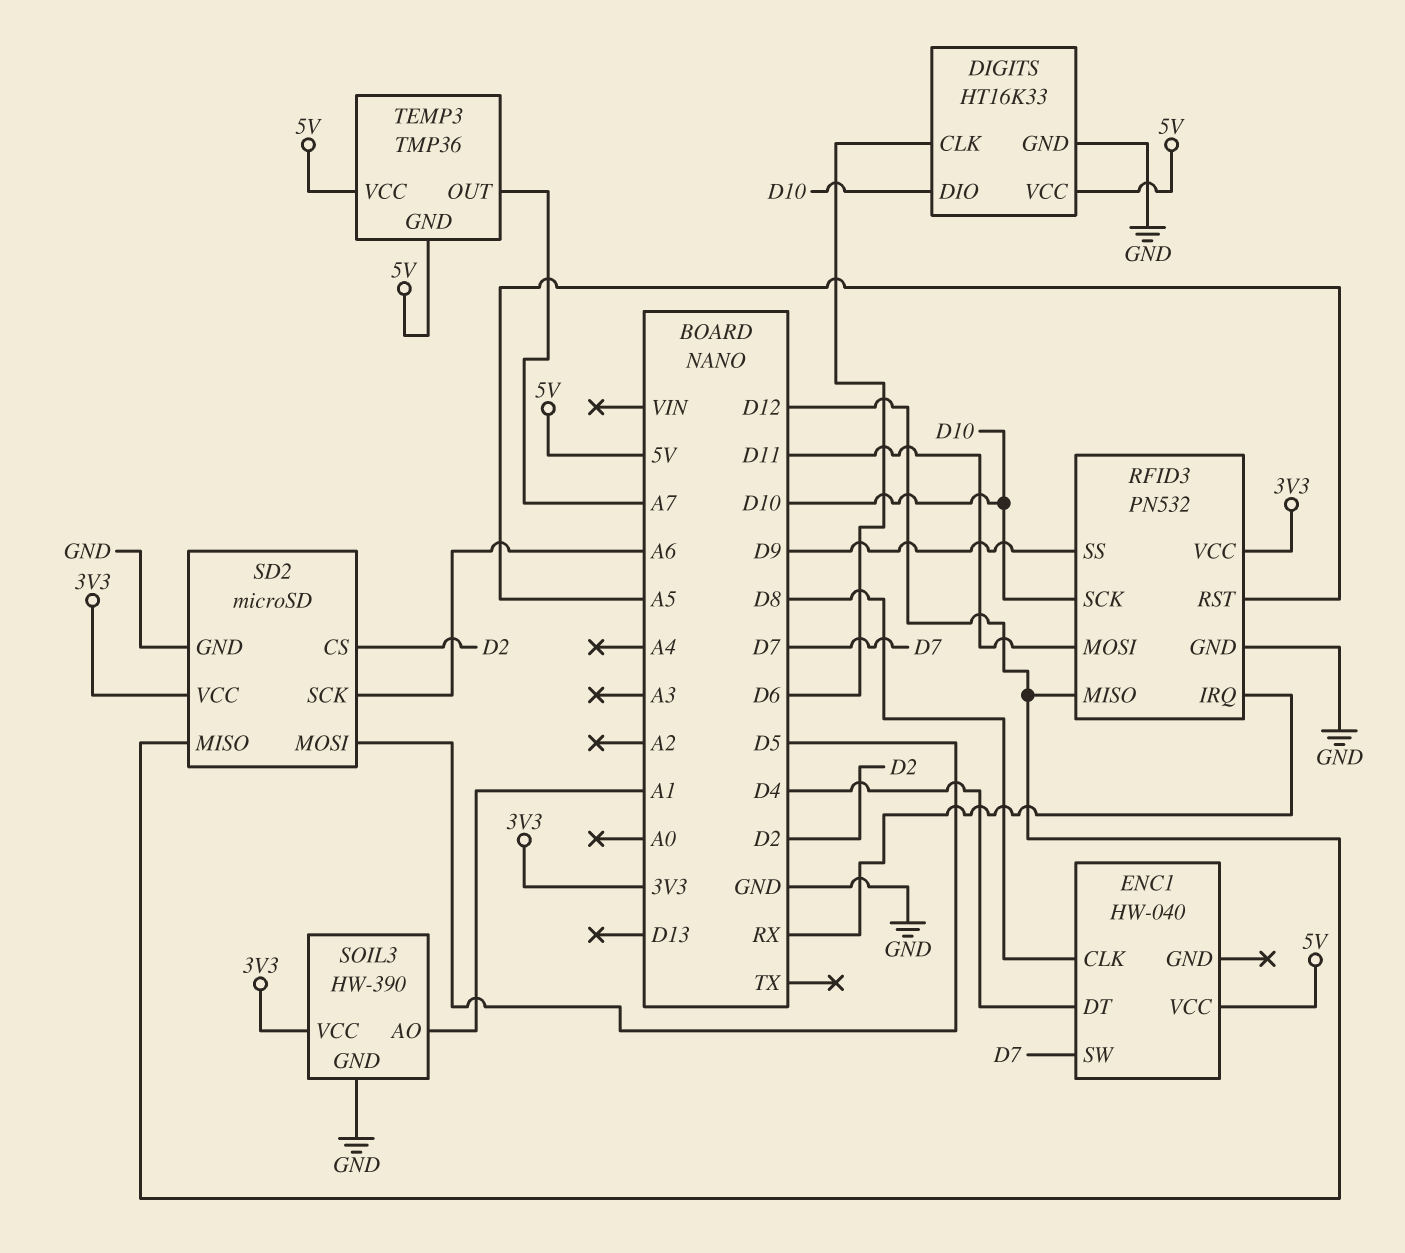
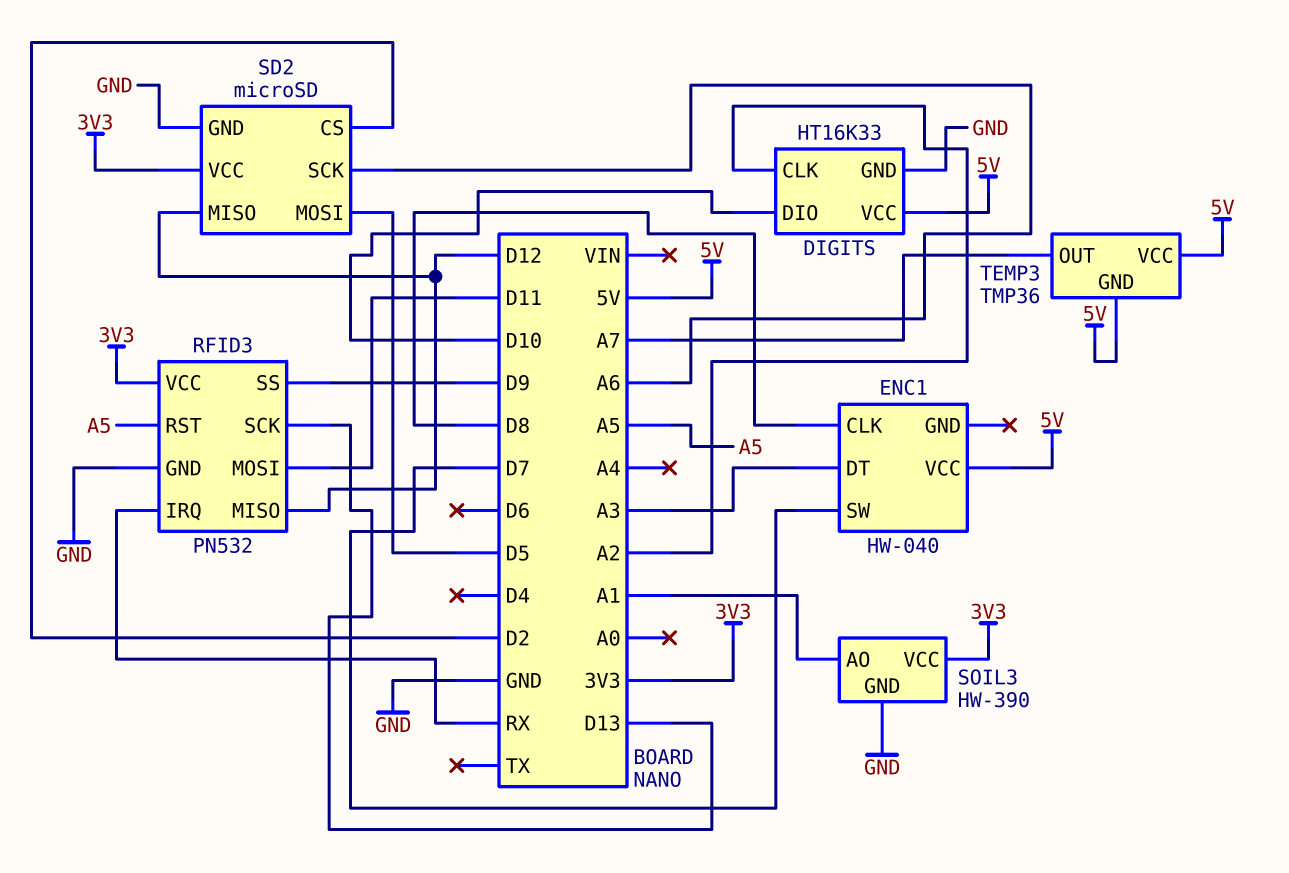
DIGITS pin CLK: D6 -> A2
ENC1 pin DT: D4 -> A3
RFID3 pin SCK: D10 -> D13

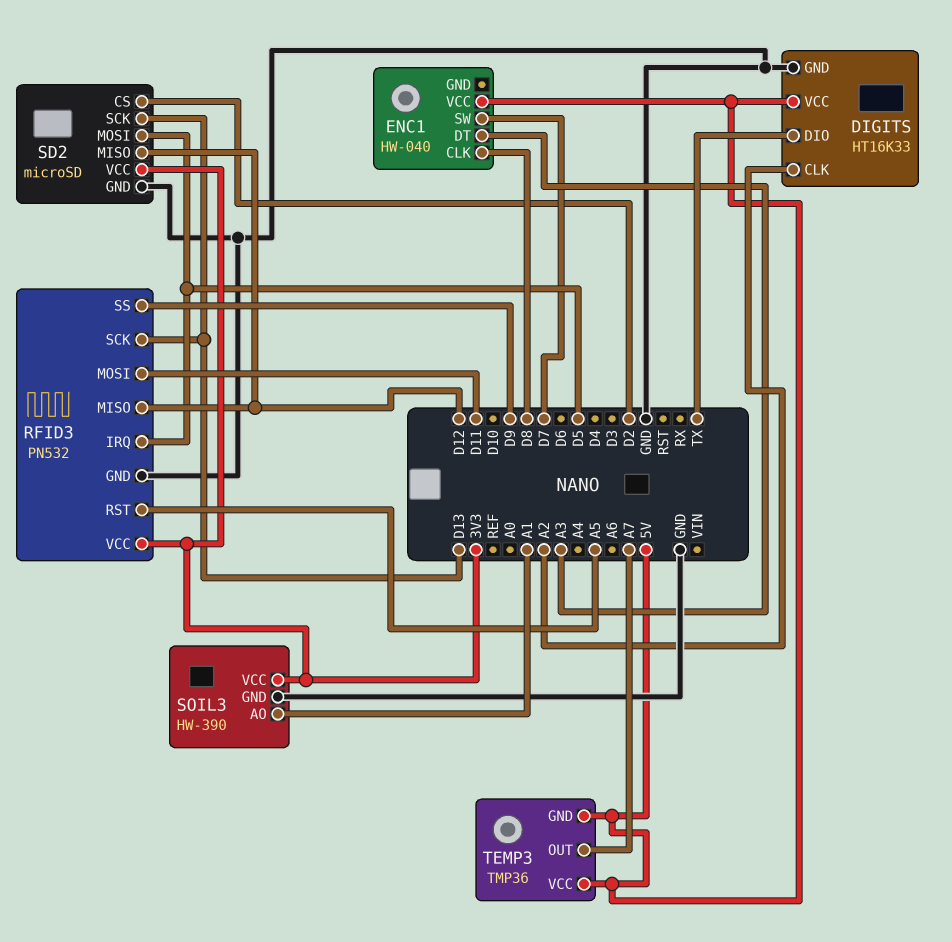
DIGITS pin DIO: D10 -> TX
RFID3 pin IRQ: RX -> D5
SD2 pin SCK: A6 -> D13

